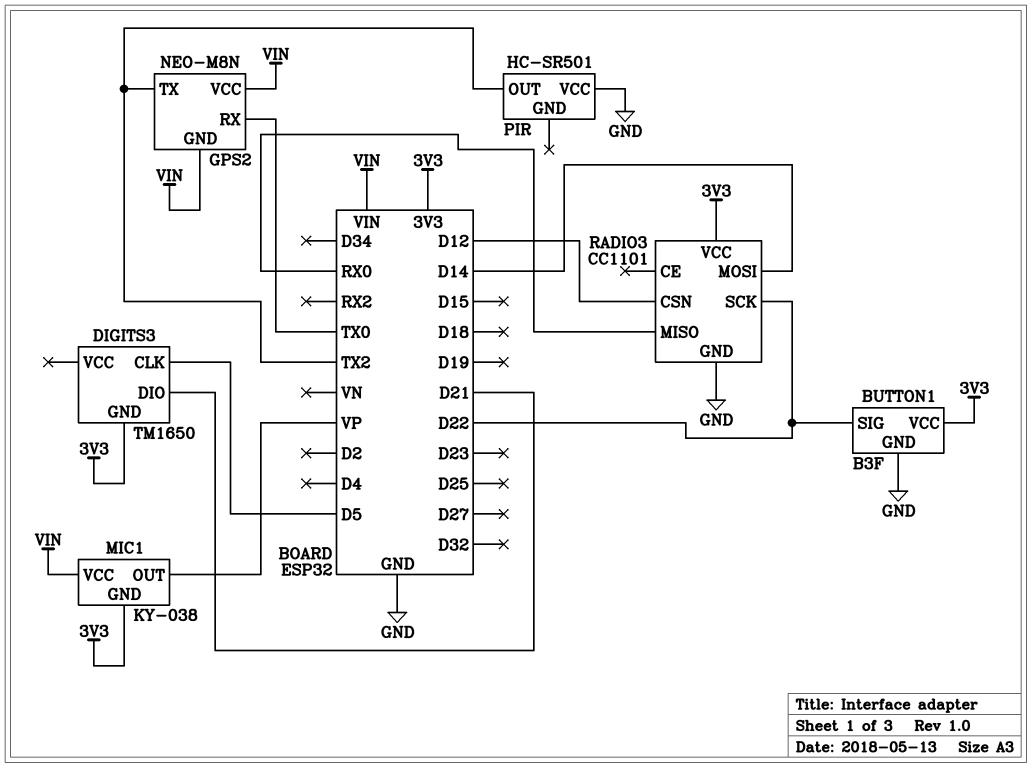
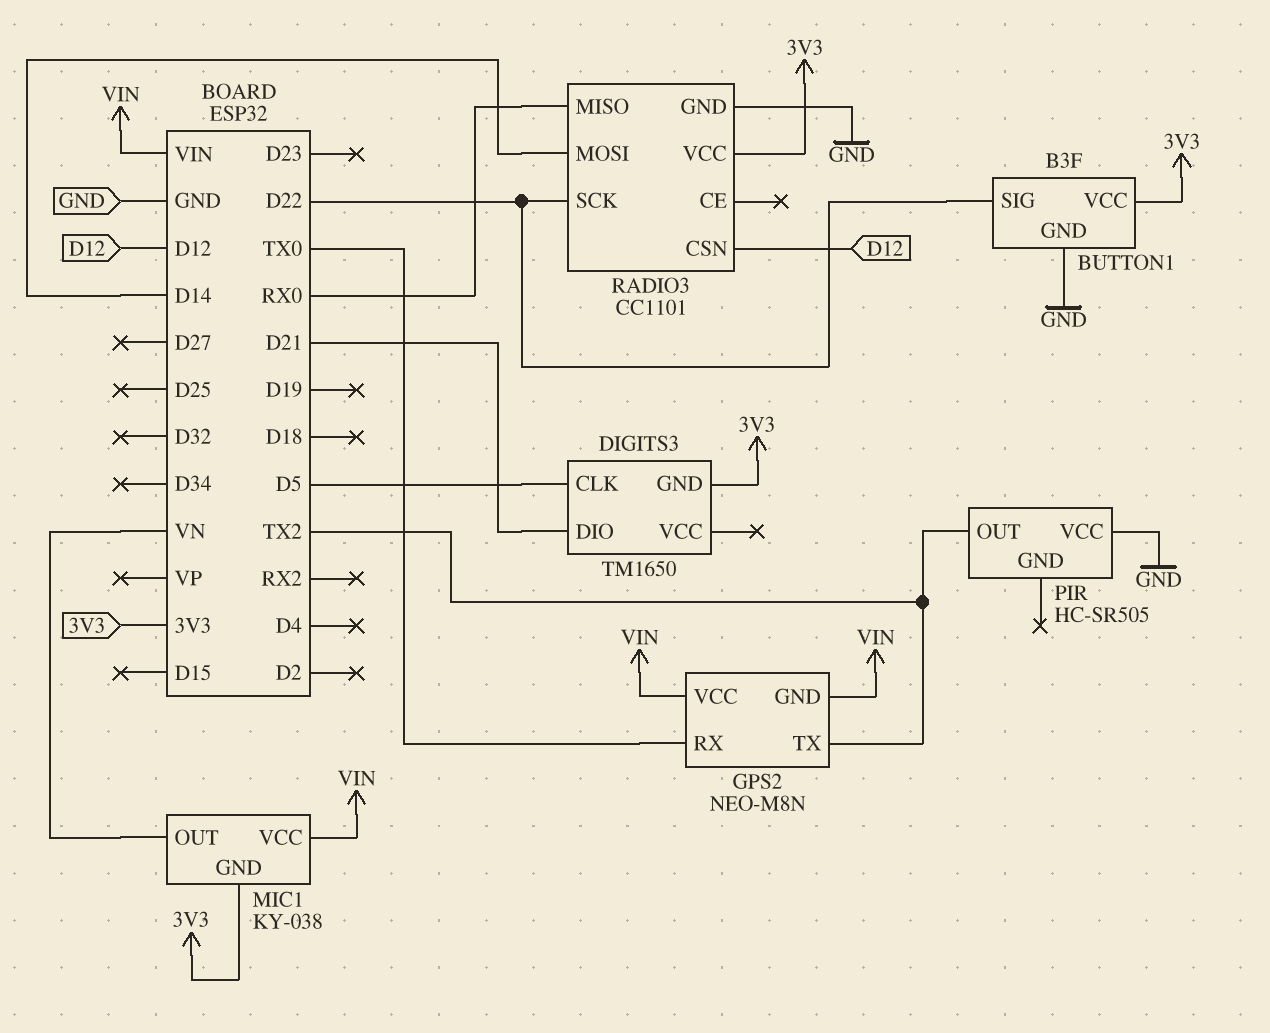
MIC1 pin OUT: VP -> VN
PIR: HC-SR501 -> HC-SR505

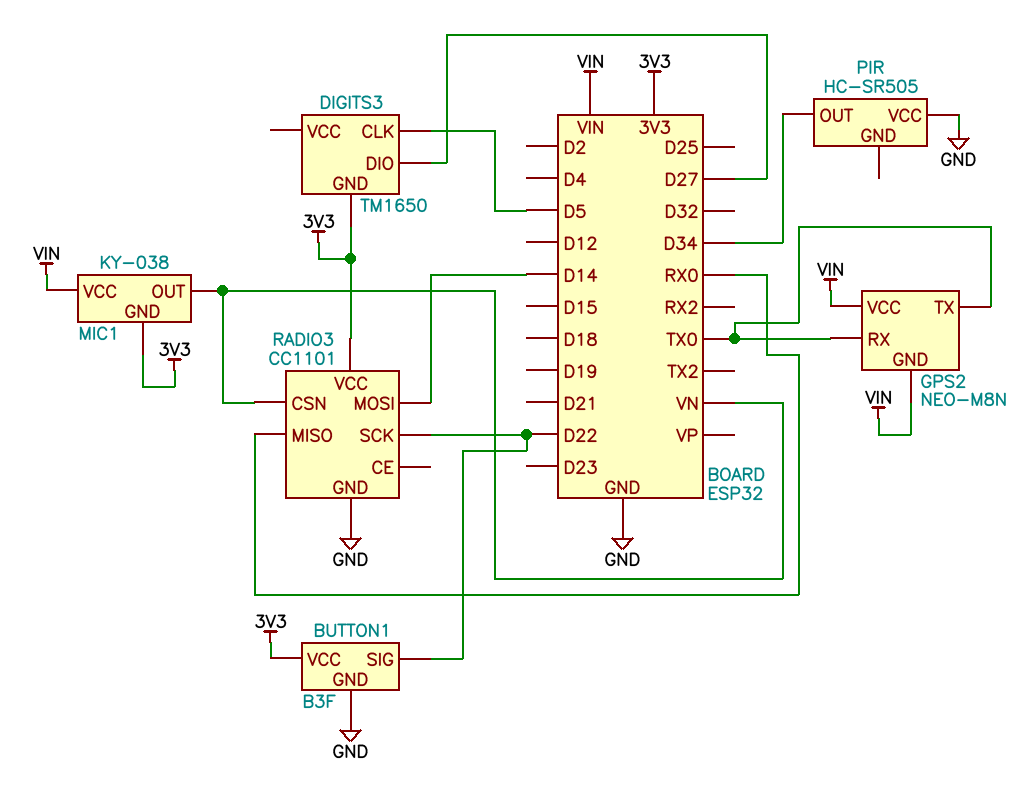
DIGITS3 pin DIO: D21 -> D27
GPS2 pin TX: TX2 -> TX0
PIR pin OUT: TX2 -> D34
RADIO3 pin CSN: D12 -> VN

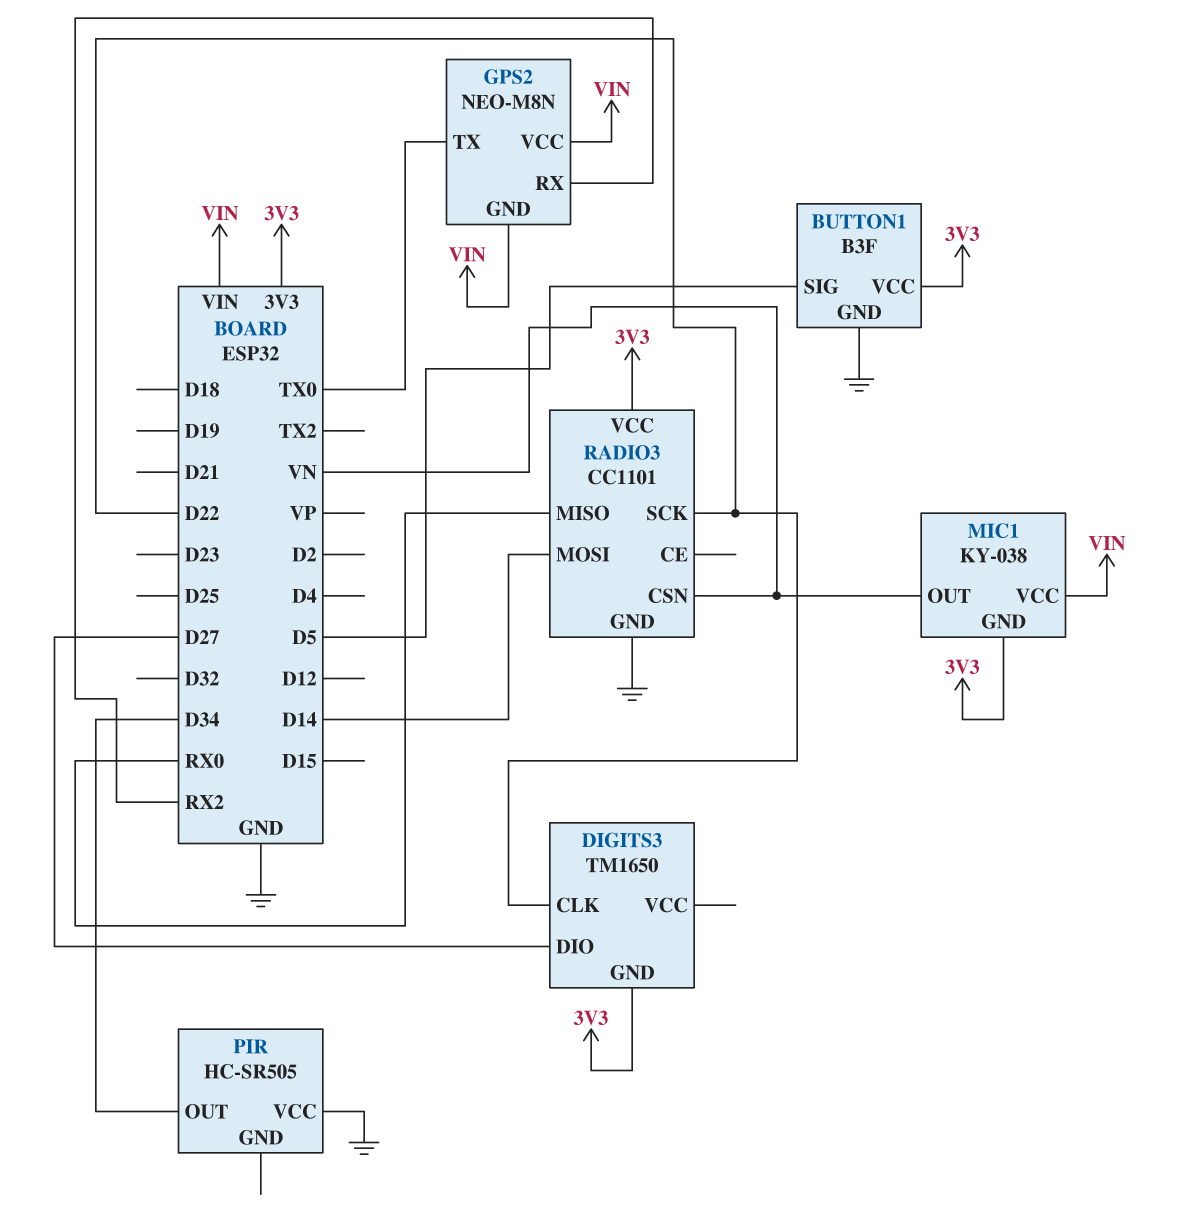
BUTTON1 pin SIG: D22 -> D5
DIGITS3 pin CLK: D5 -> D22
GPS2 pin RX: TX0 -> RX2

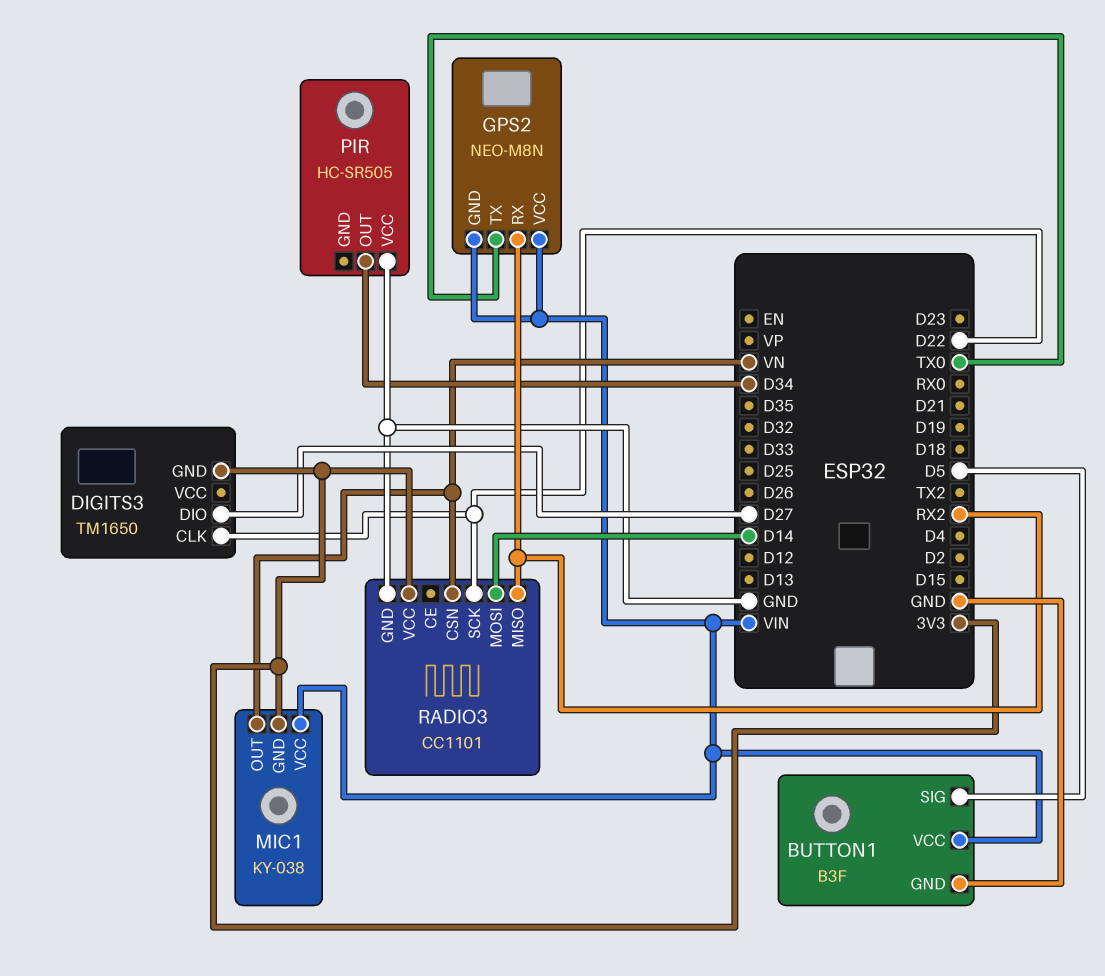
BUTTON1 pin VCC: 3V3 -> VIN
RADIO3 pin MISO: RX0 -> RX2

